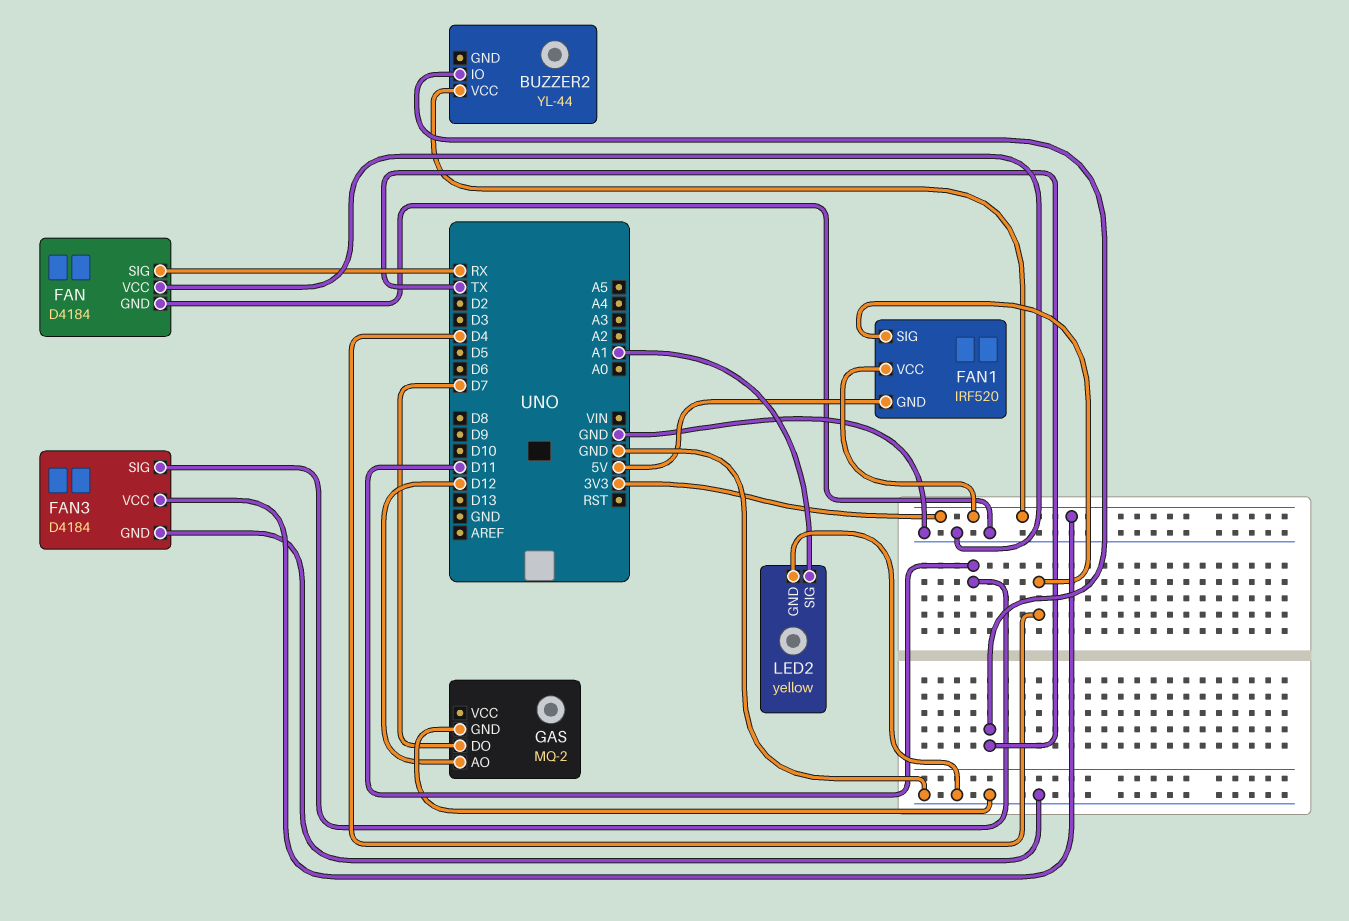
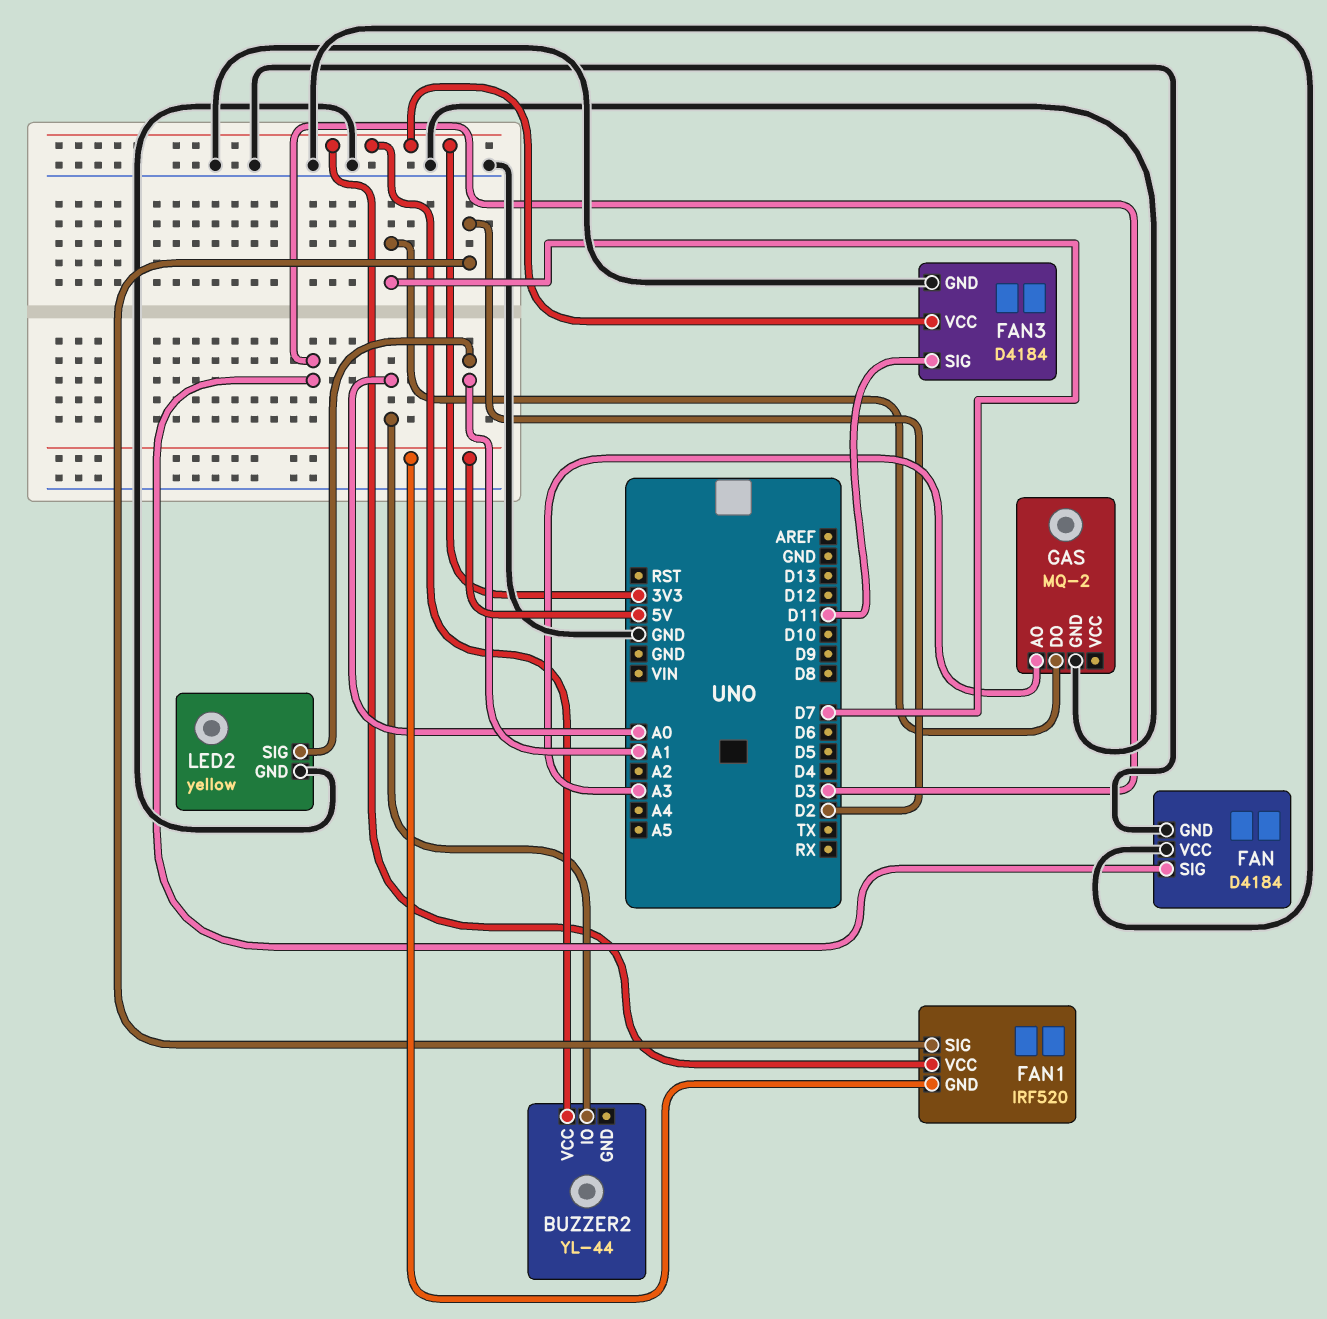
BUZZER2 pin IO: TX -> A0
FAN pin SIG: RX -> D3
FAN1 pin SIG: D4 -> D2
GAS pin AO: D12 -> A3

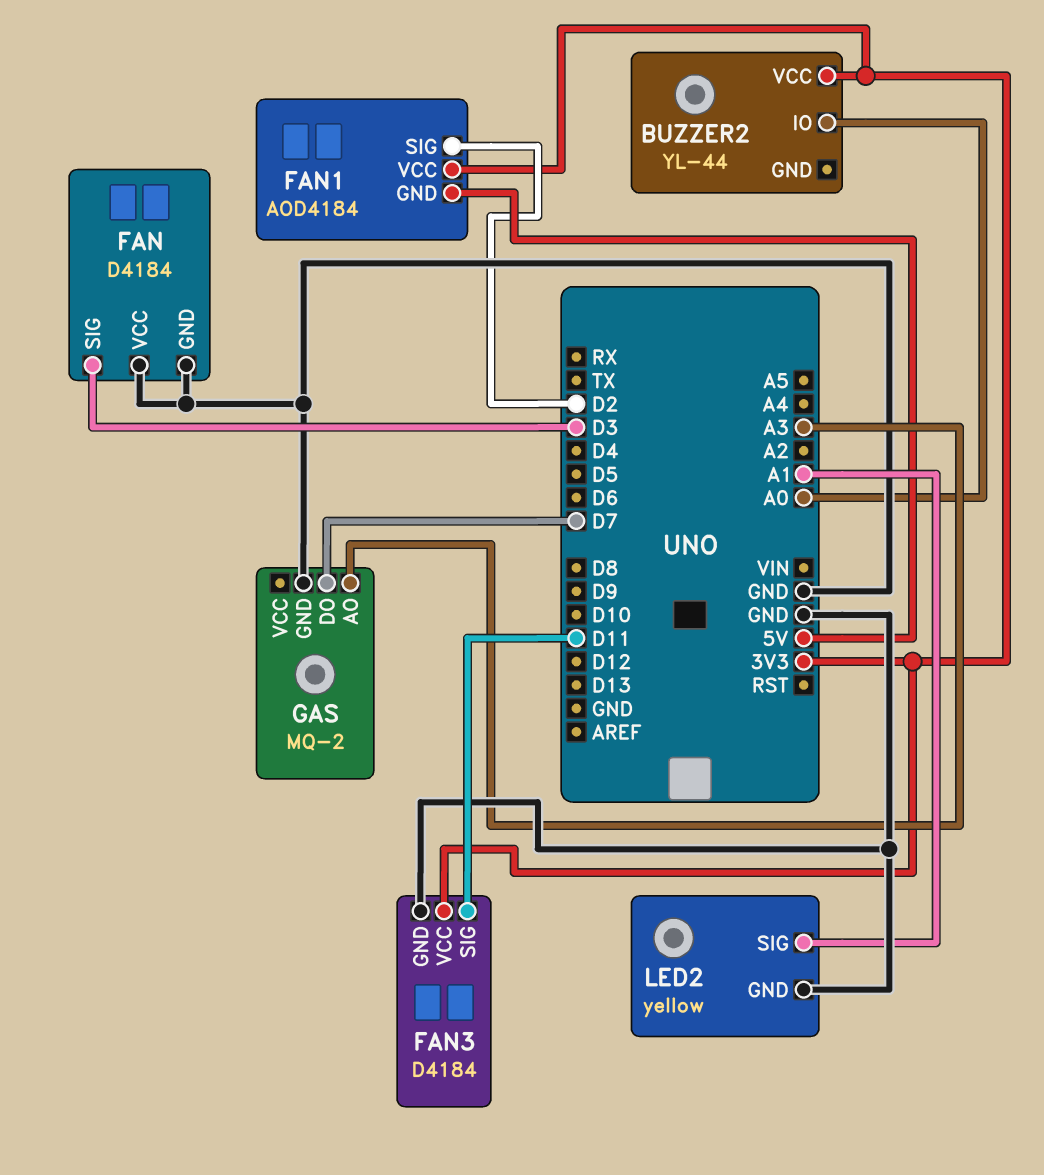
FAN1: IRF520 -> AOD4184

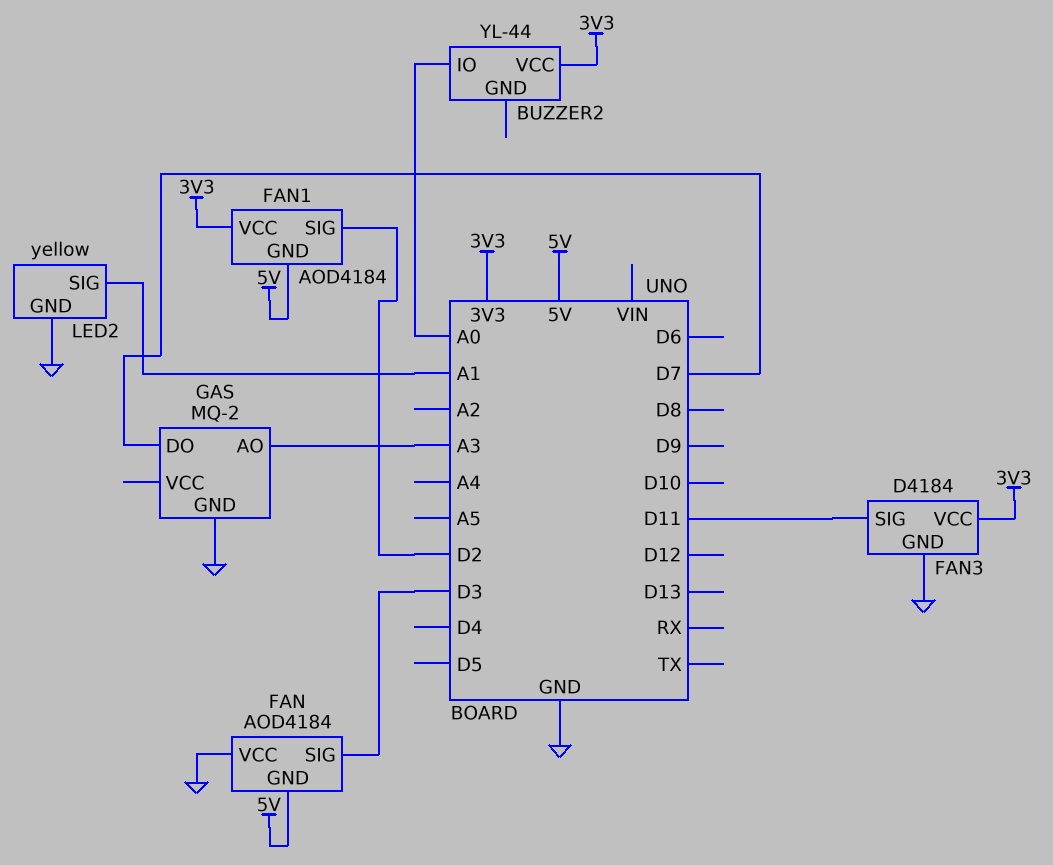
FAN: D4184 -> AOD4184
FAN pin GND: GND -> 5V

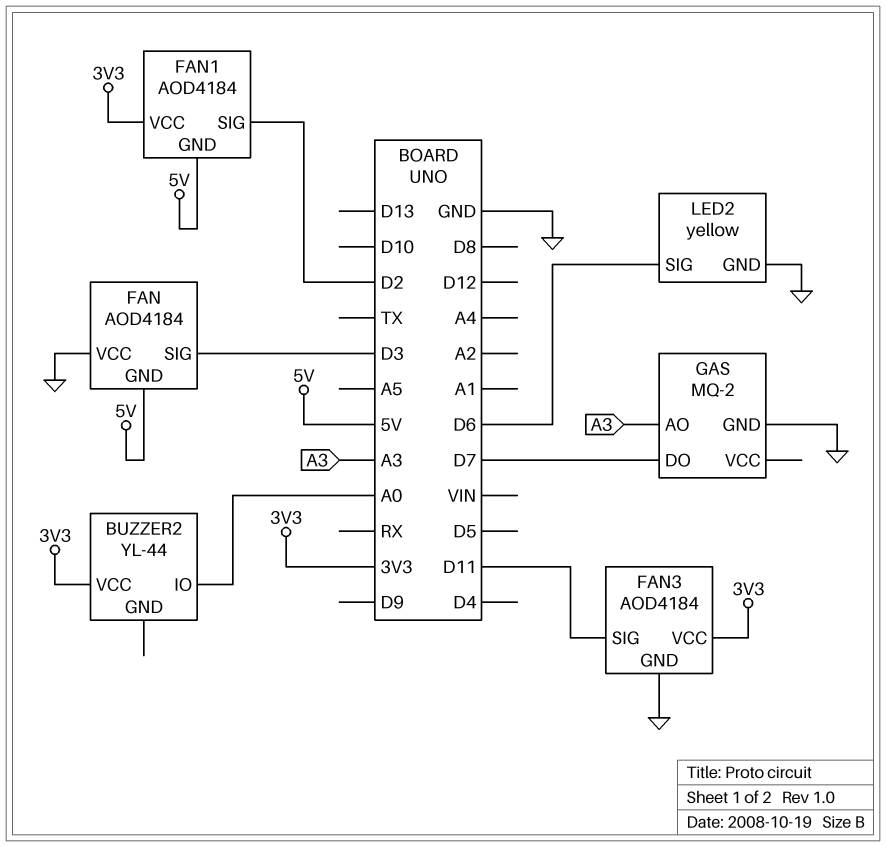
FAN3: D4184 -> AOD4184
LED2 pin SIG: A1 -> D6

